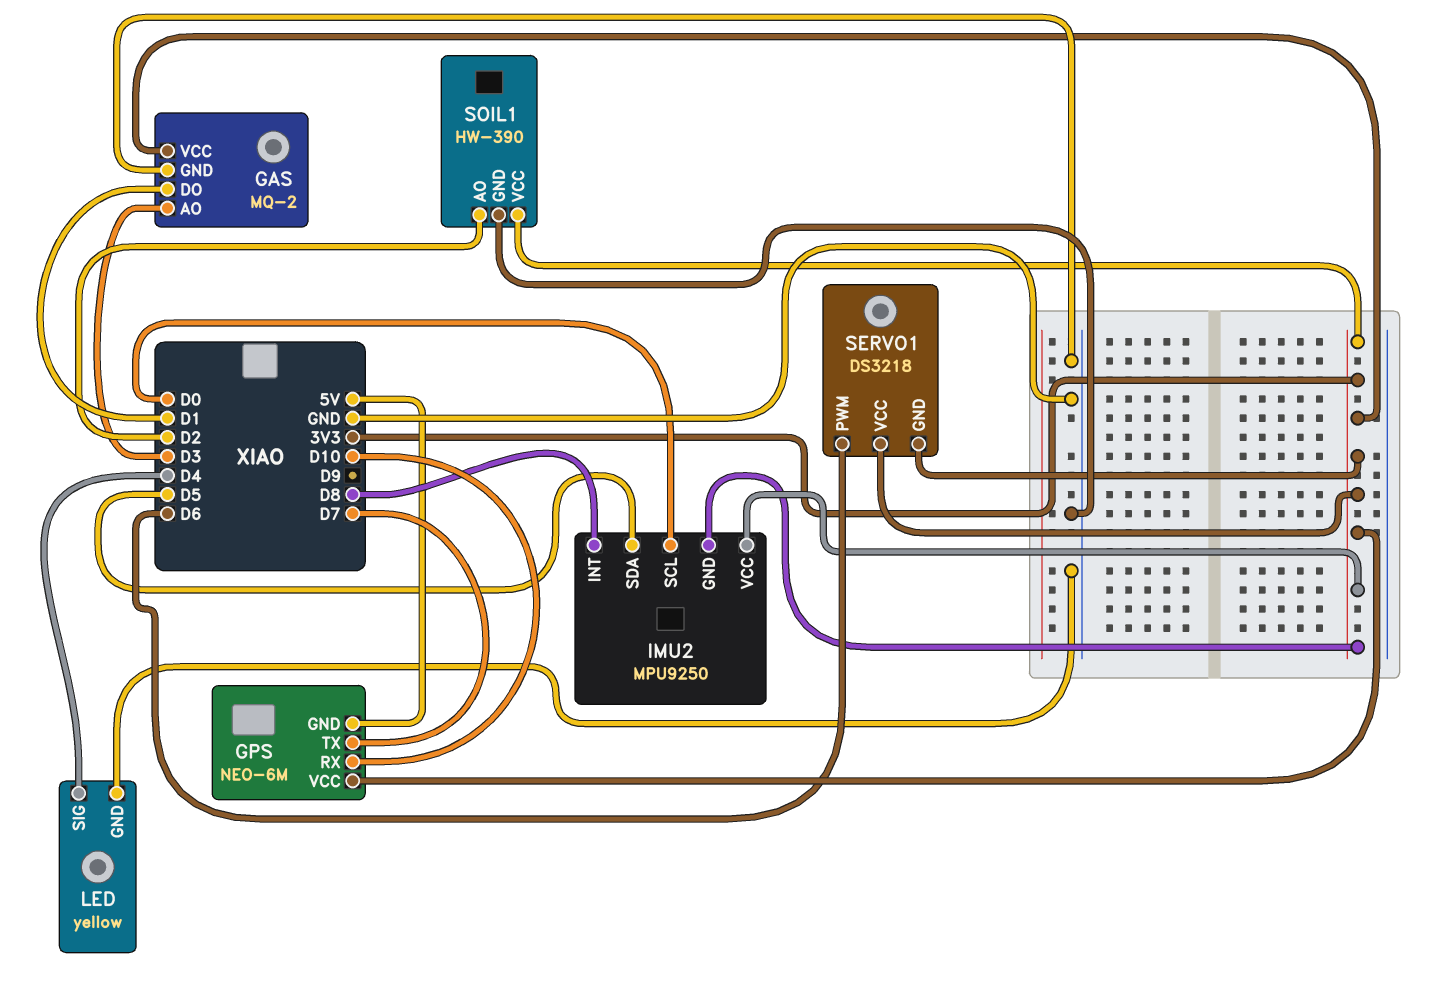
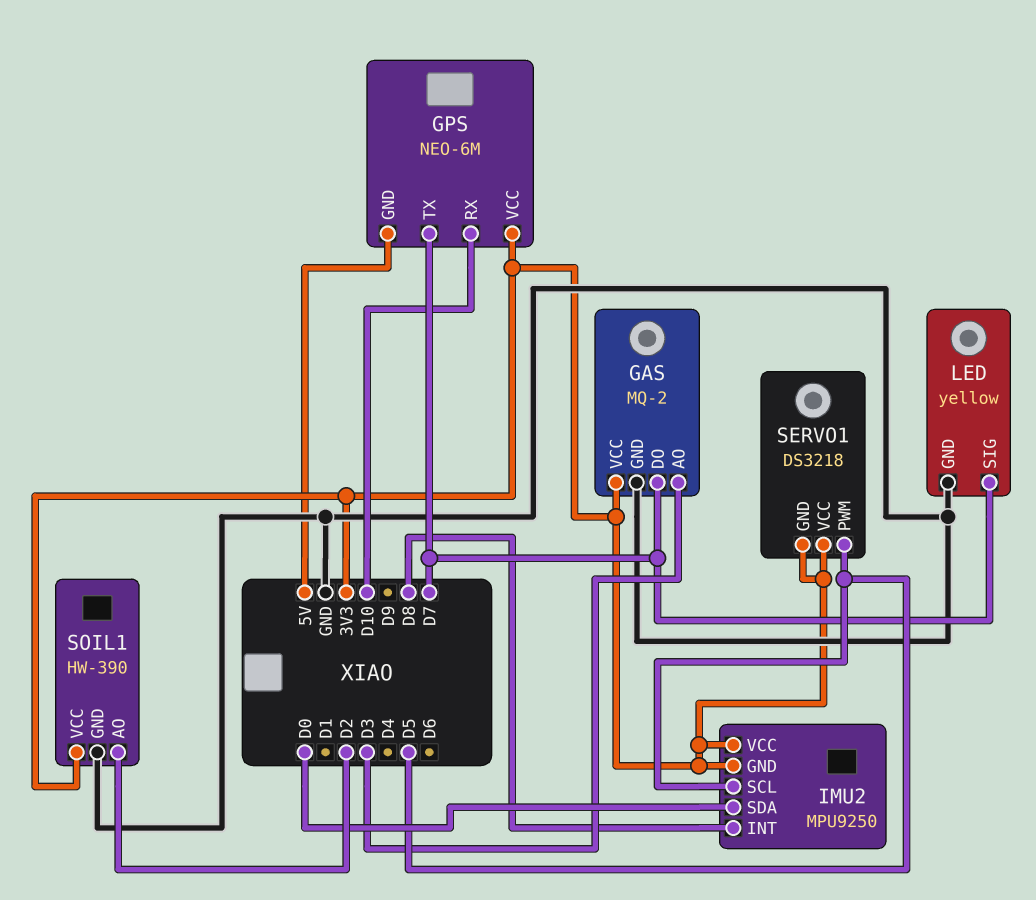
GAS pin DO: D1 -> D7
IMU2 pin SCL: D0 -> D5
IMU2 pin SDA: D5 -> D0
LED pin SIG: D4 -> D7
SERVO1 pin PWM: D6 -> D5

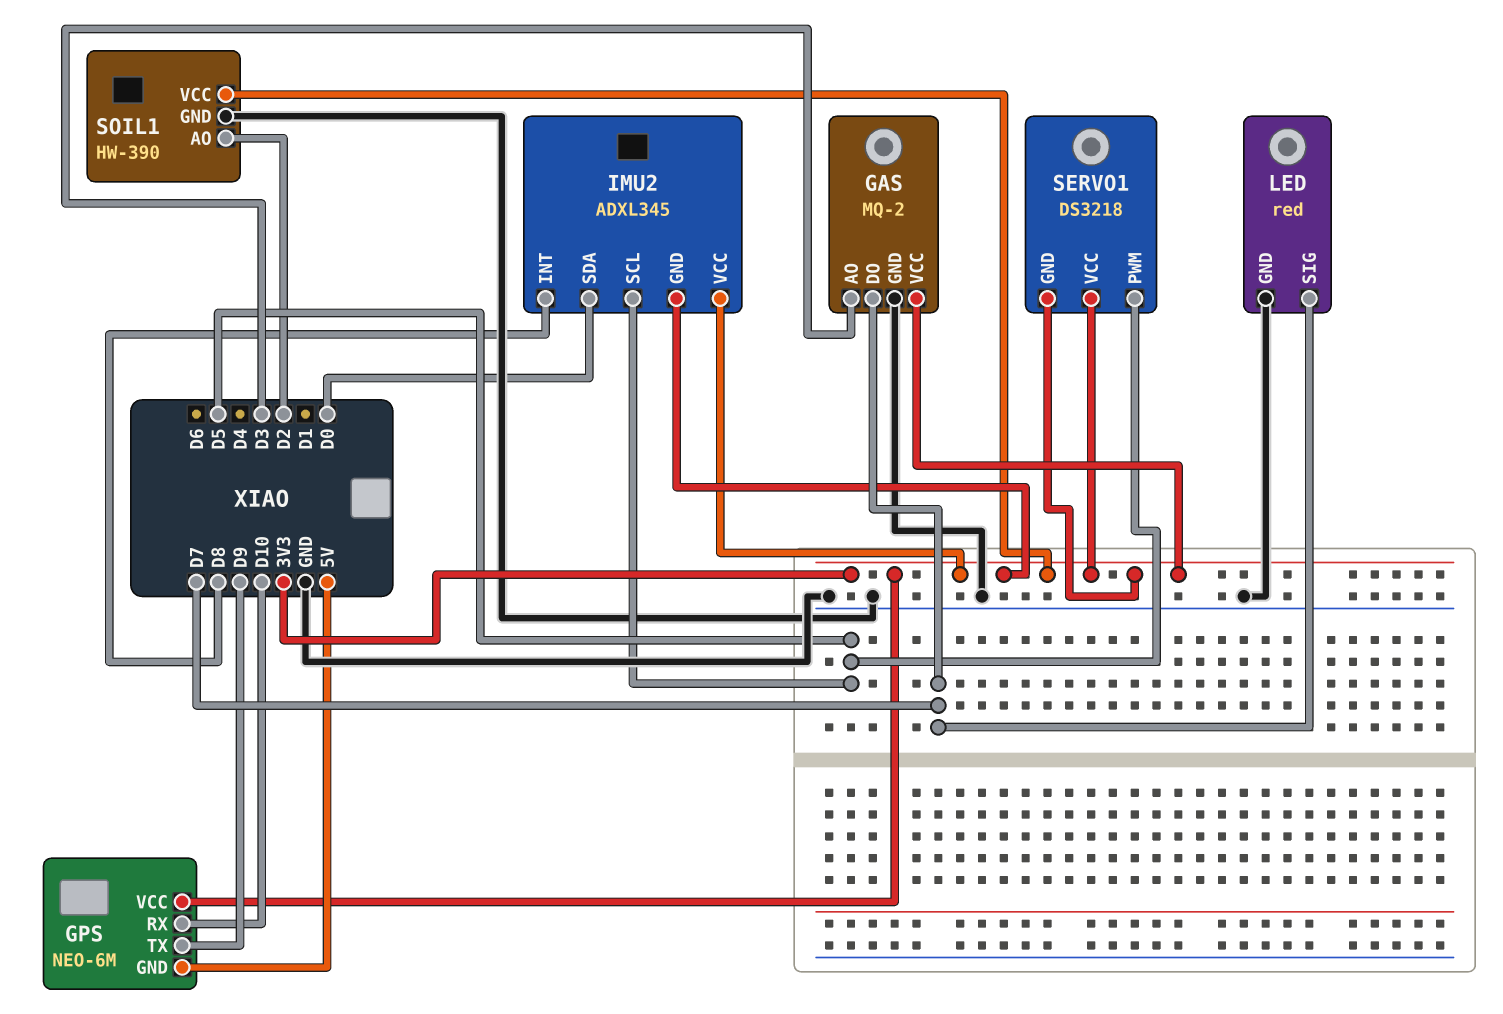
GPS pin TX: D7 -> D9
IMU2: MPU9250 -> ADXL345
LED: yellow -> red

